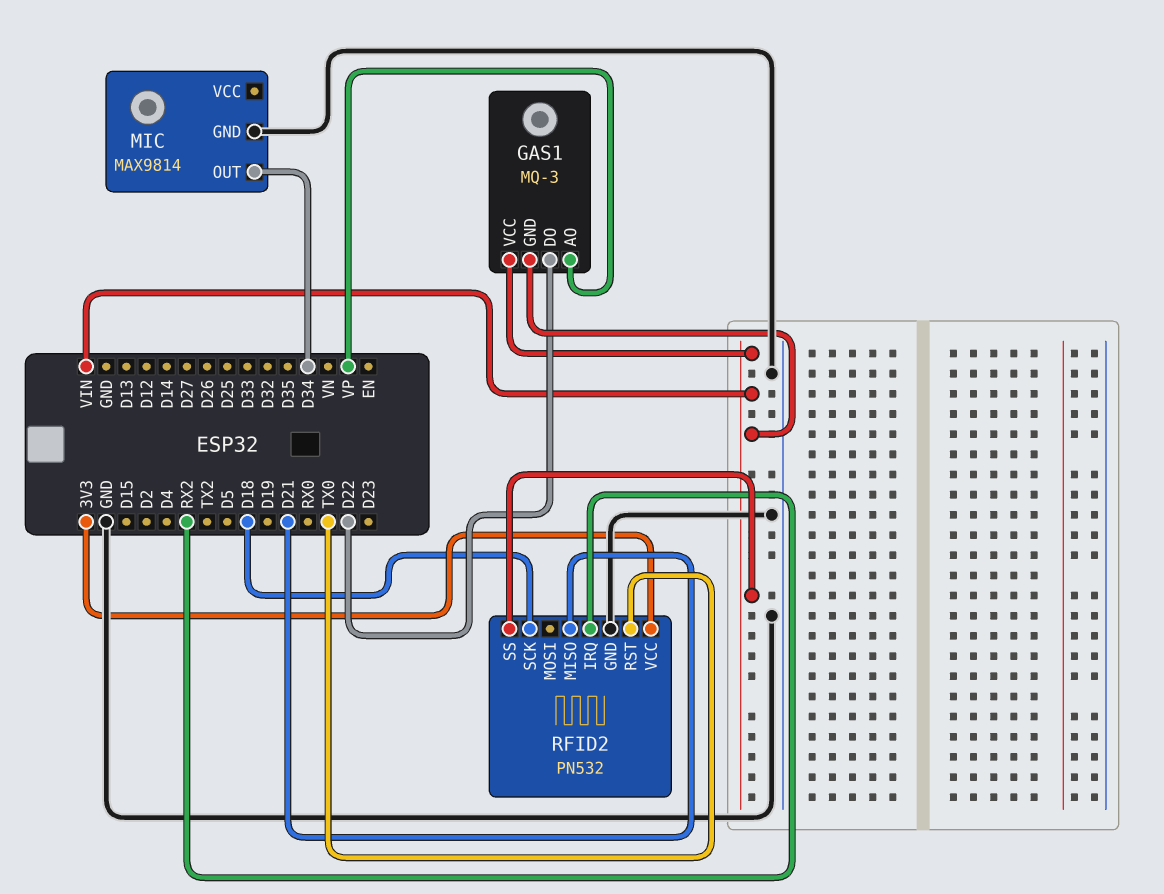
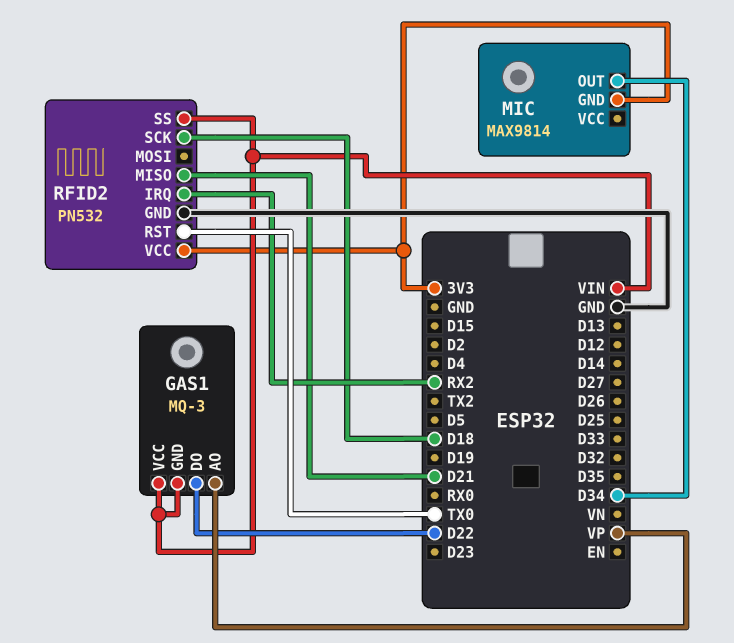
MIC pin GND: GND -> 3V3

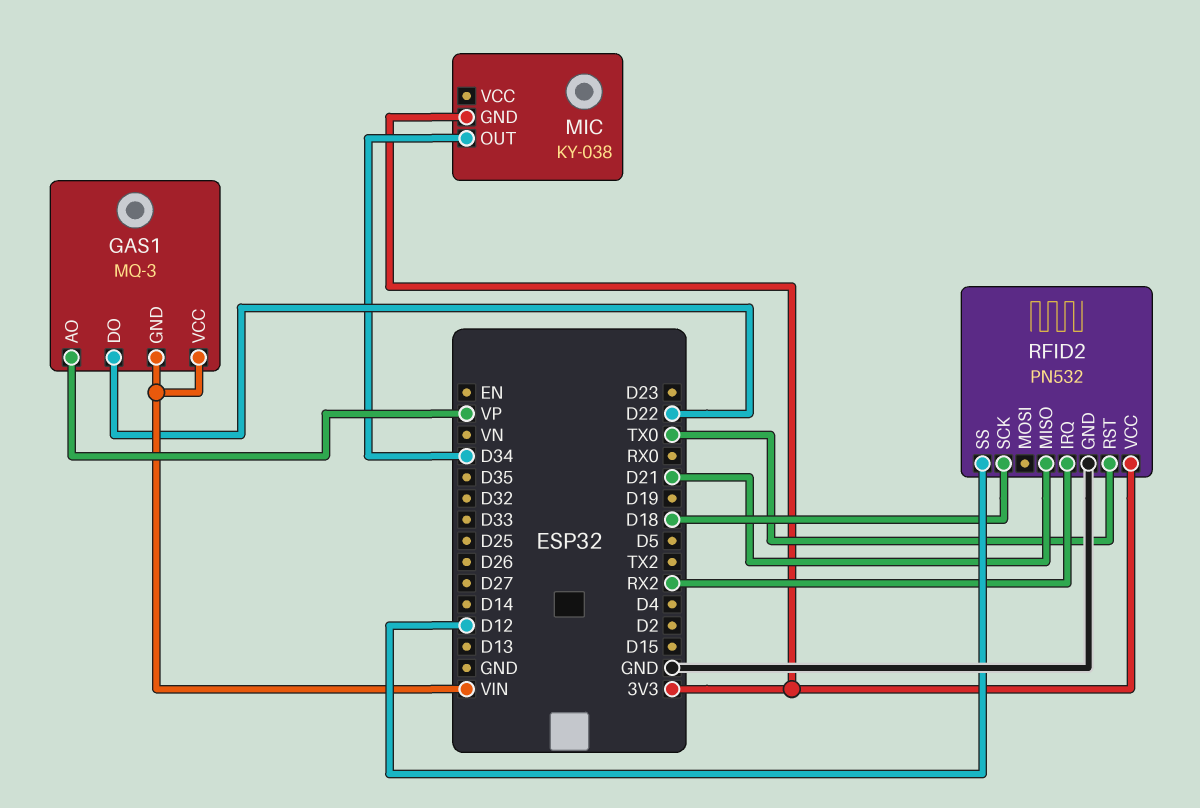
MIC: MAX9814 -> KY-038
RFID2 pin SS: VIN -> D12

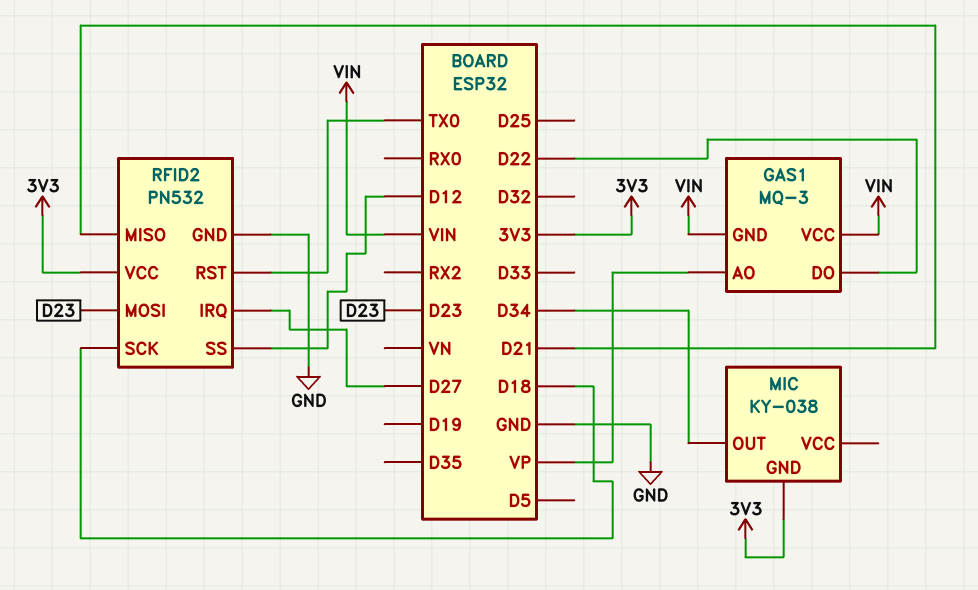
RFID2 pin IRQ: RX2 -> D27
RFID2 pin MOSI: none -> D23

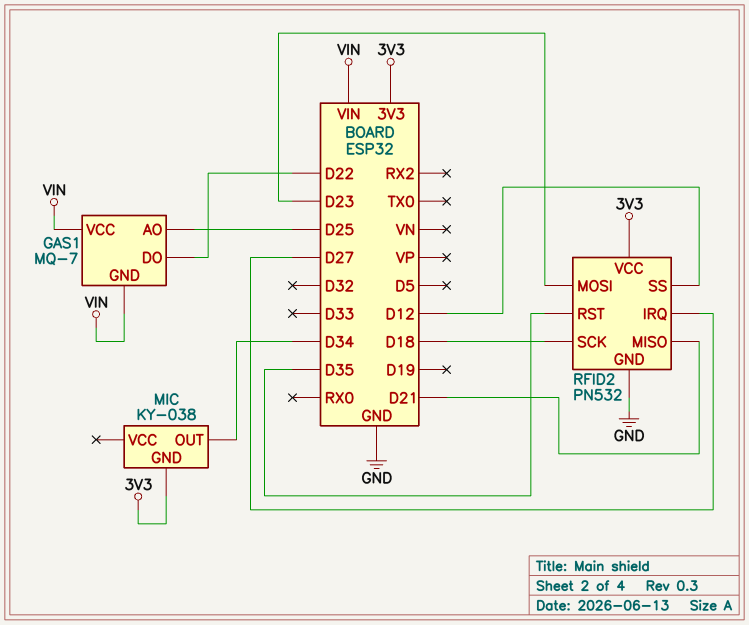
GAS1: MQ-3 -> MQ-7
GAS1 pin AO: VP -> D25
RFID2 pin RST: TX0 -> D35

